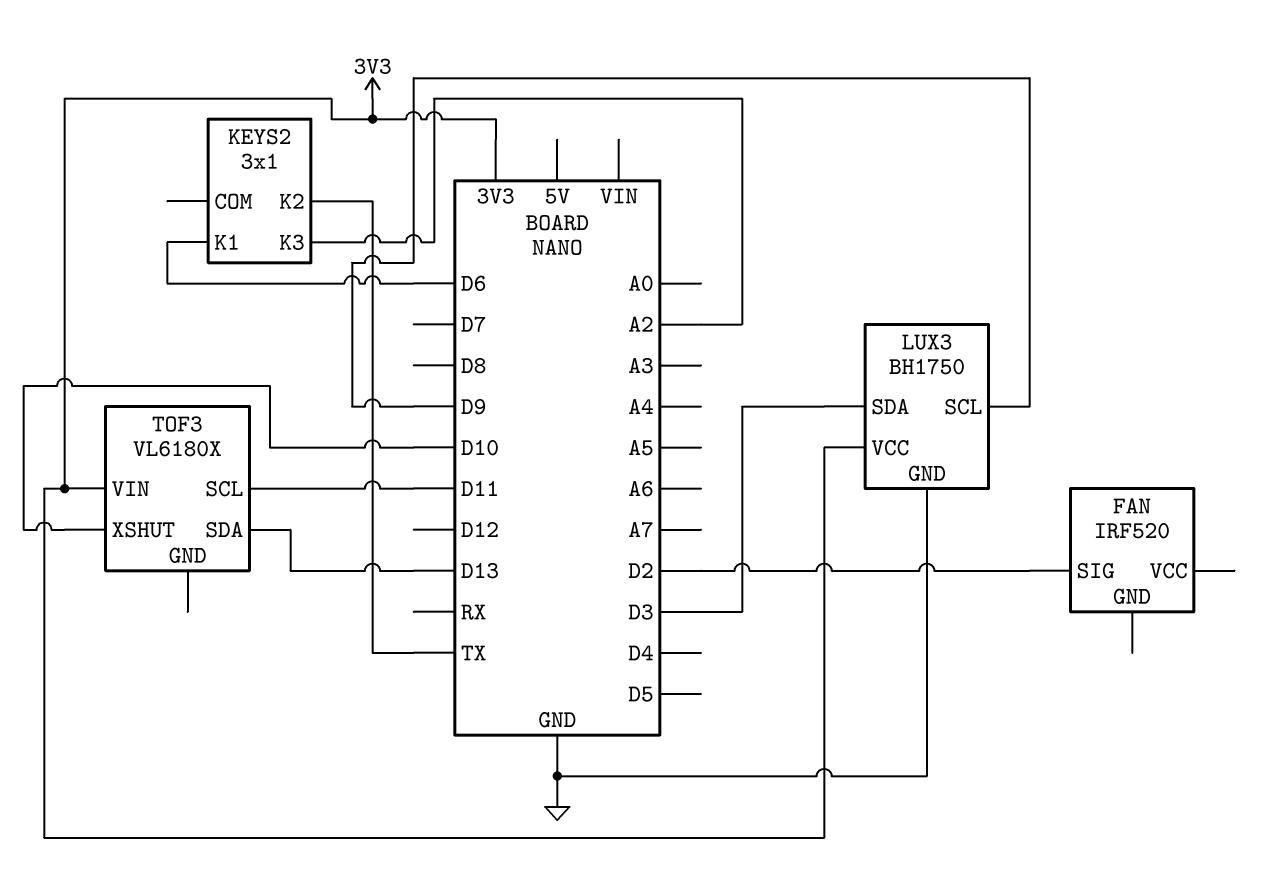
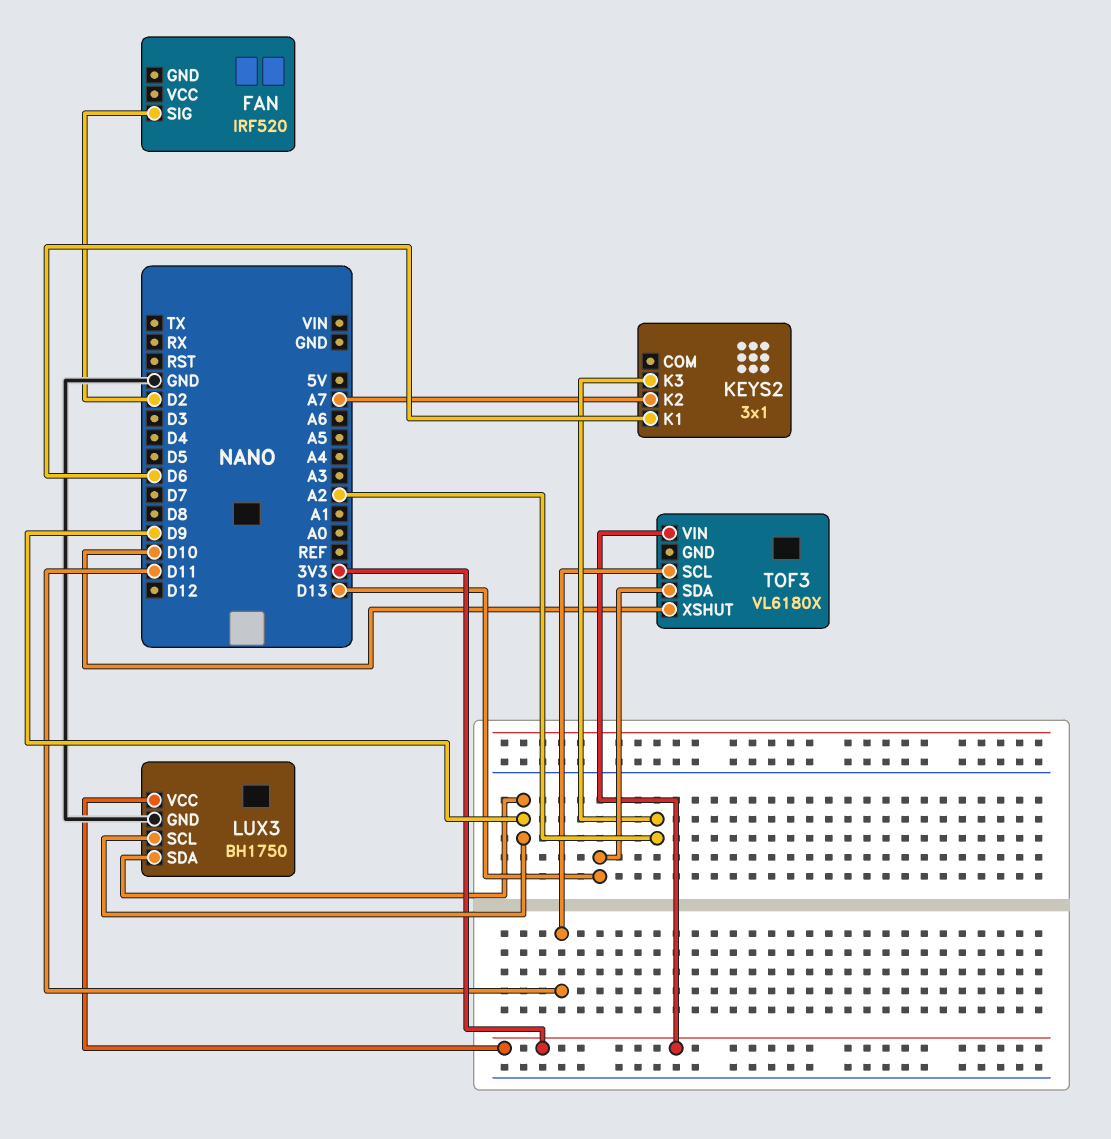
KEYS2 pin K2: TX -> A7
LUX3 pin SDA: D3 -> D9

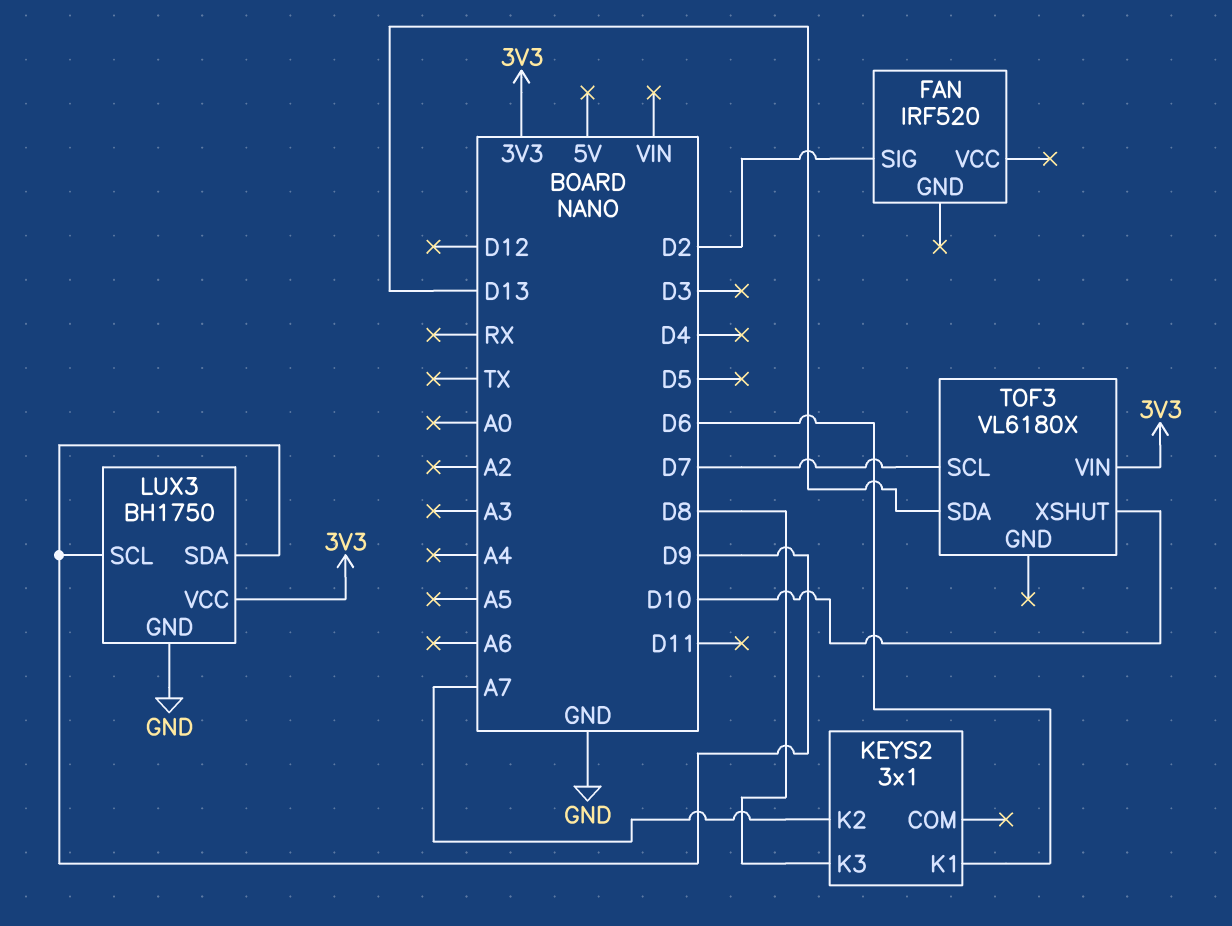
KEYS2 pin K3: A2 -> D8
TOF3 pin SCL: D11 -> D7

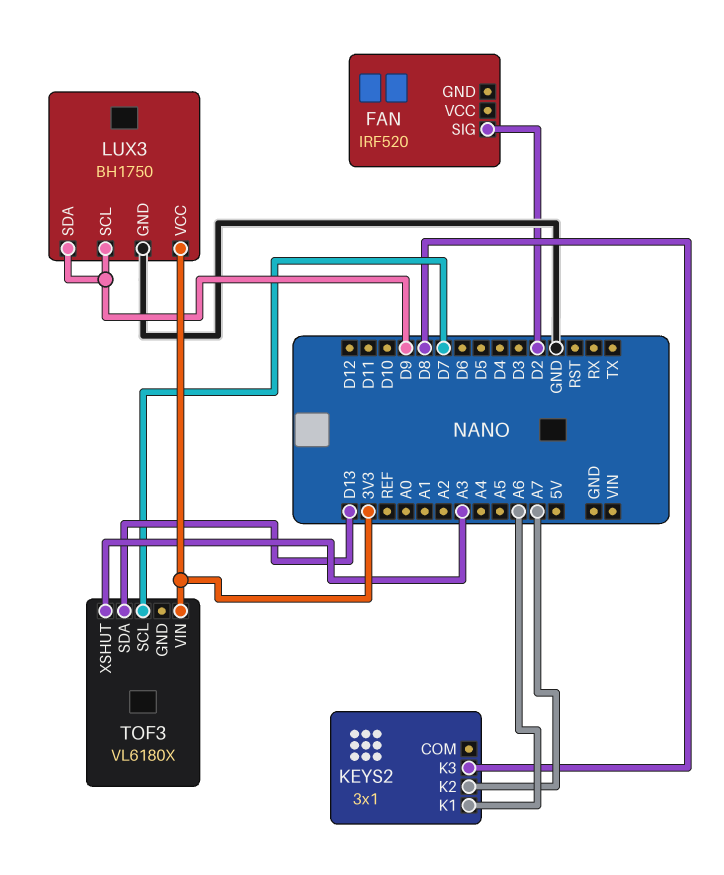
KEYS2 pin K1: D6 -> A6
TOF3 pin XSHUT: D10 -> A3

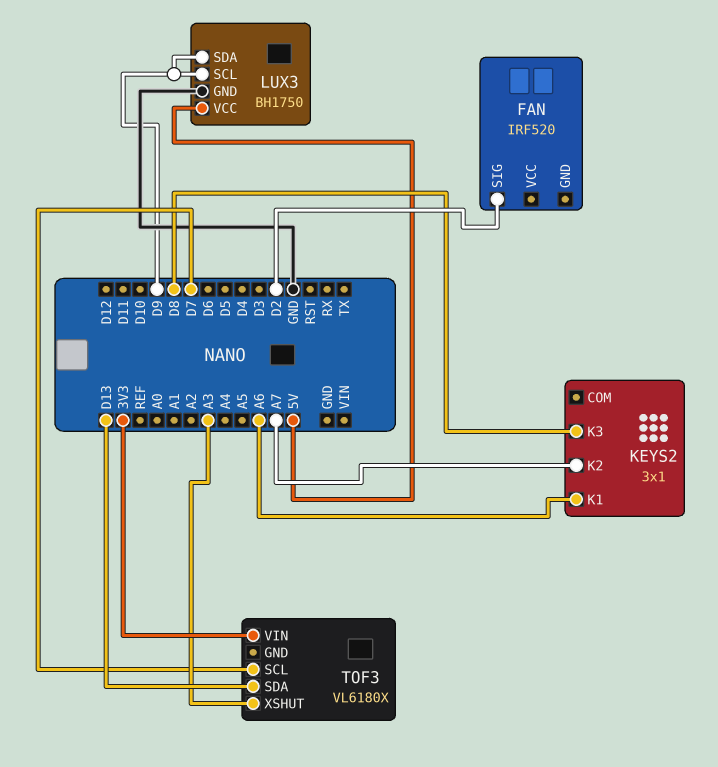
LUX3 pin VCC: 3V3 -> 5V

